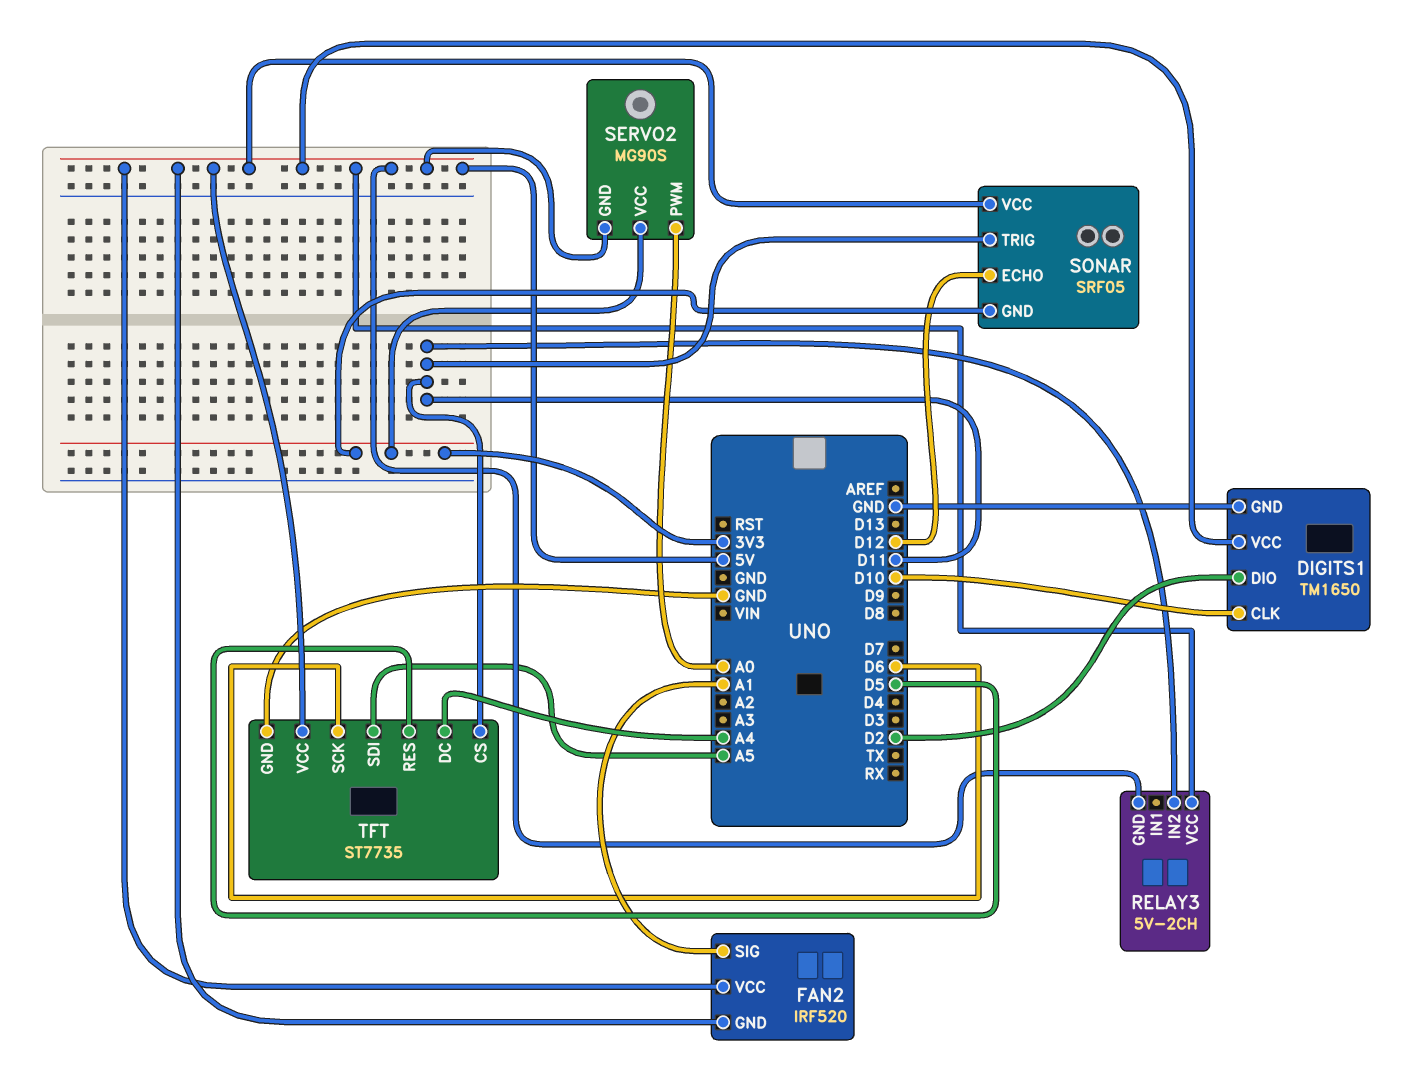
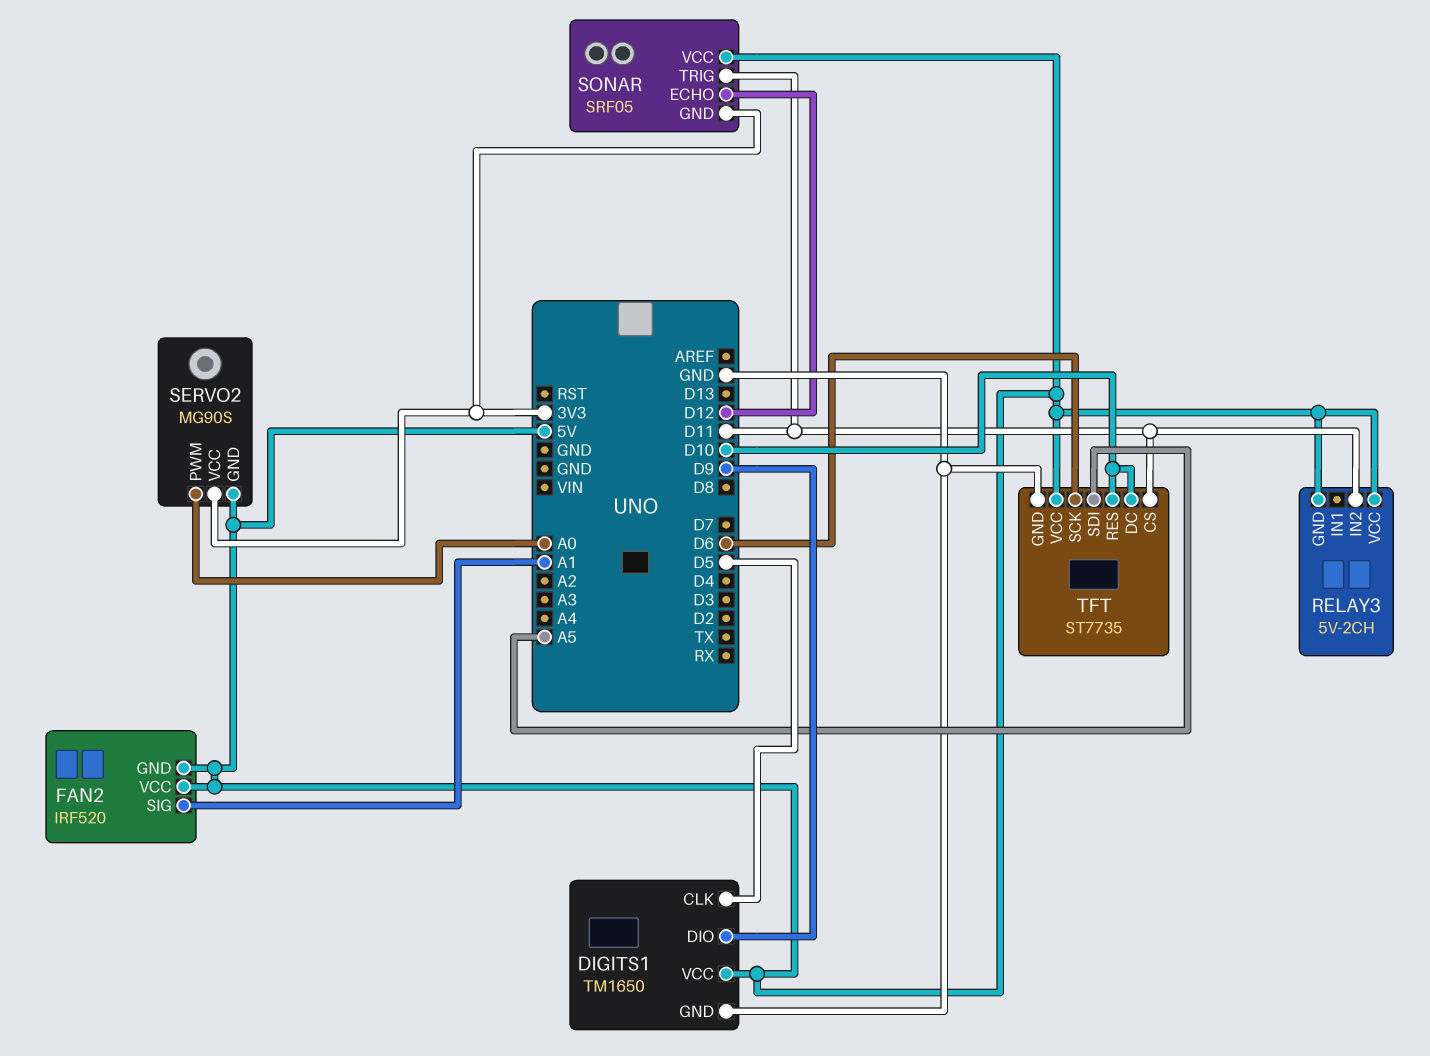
DIGITS1 pin CLK: D10 -> D5
DIGITS1 pin DIO: D2 -> D9
TFT pin DC: A4 -> D10
TFT pin RES: D5 -> D10

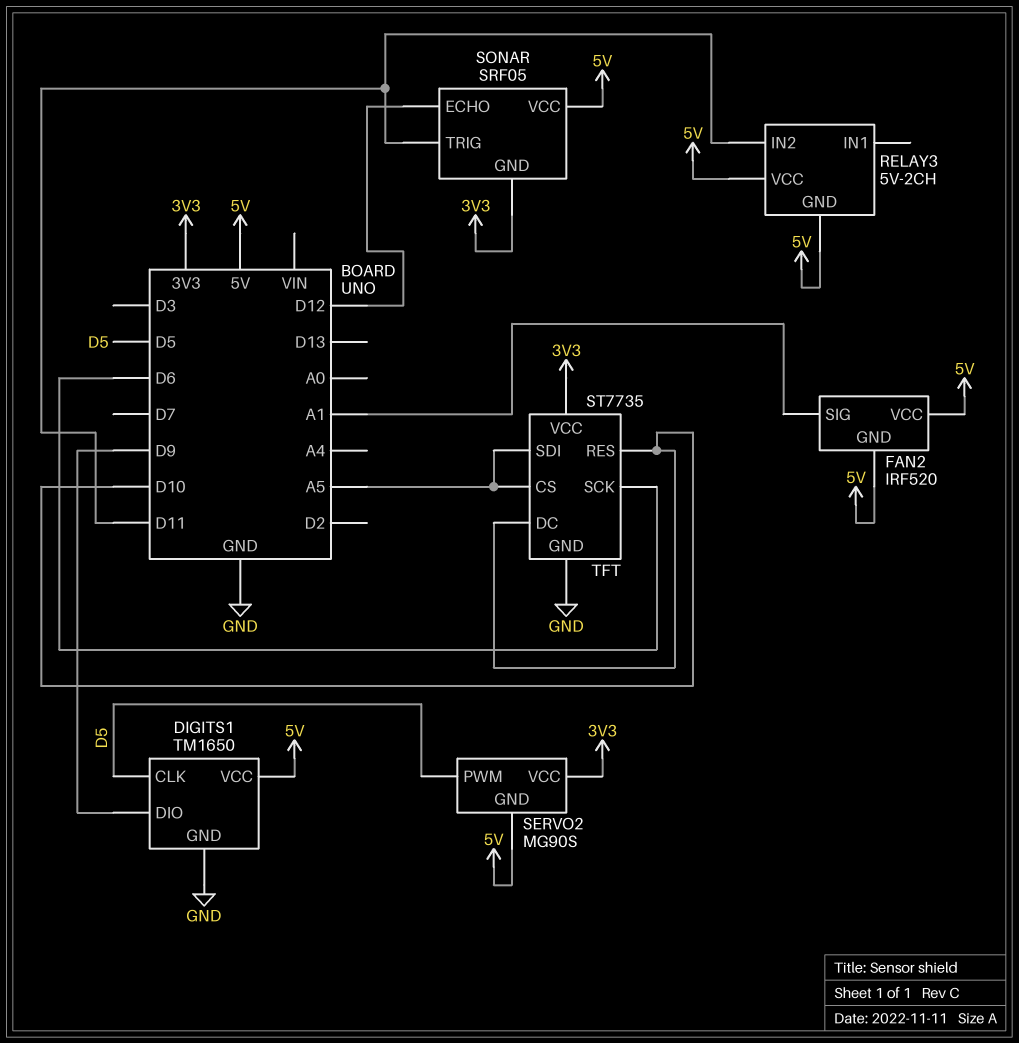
SERVO2 pin PWM: A0 -> D5
TFT pin CS: D11 -> A5
TFT pin VCC: 5V -> 3V3

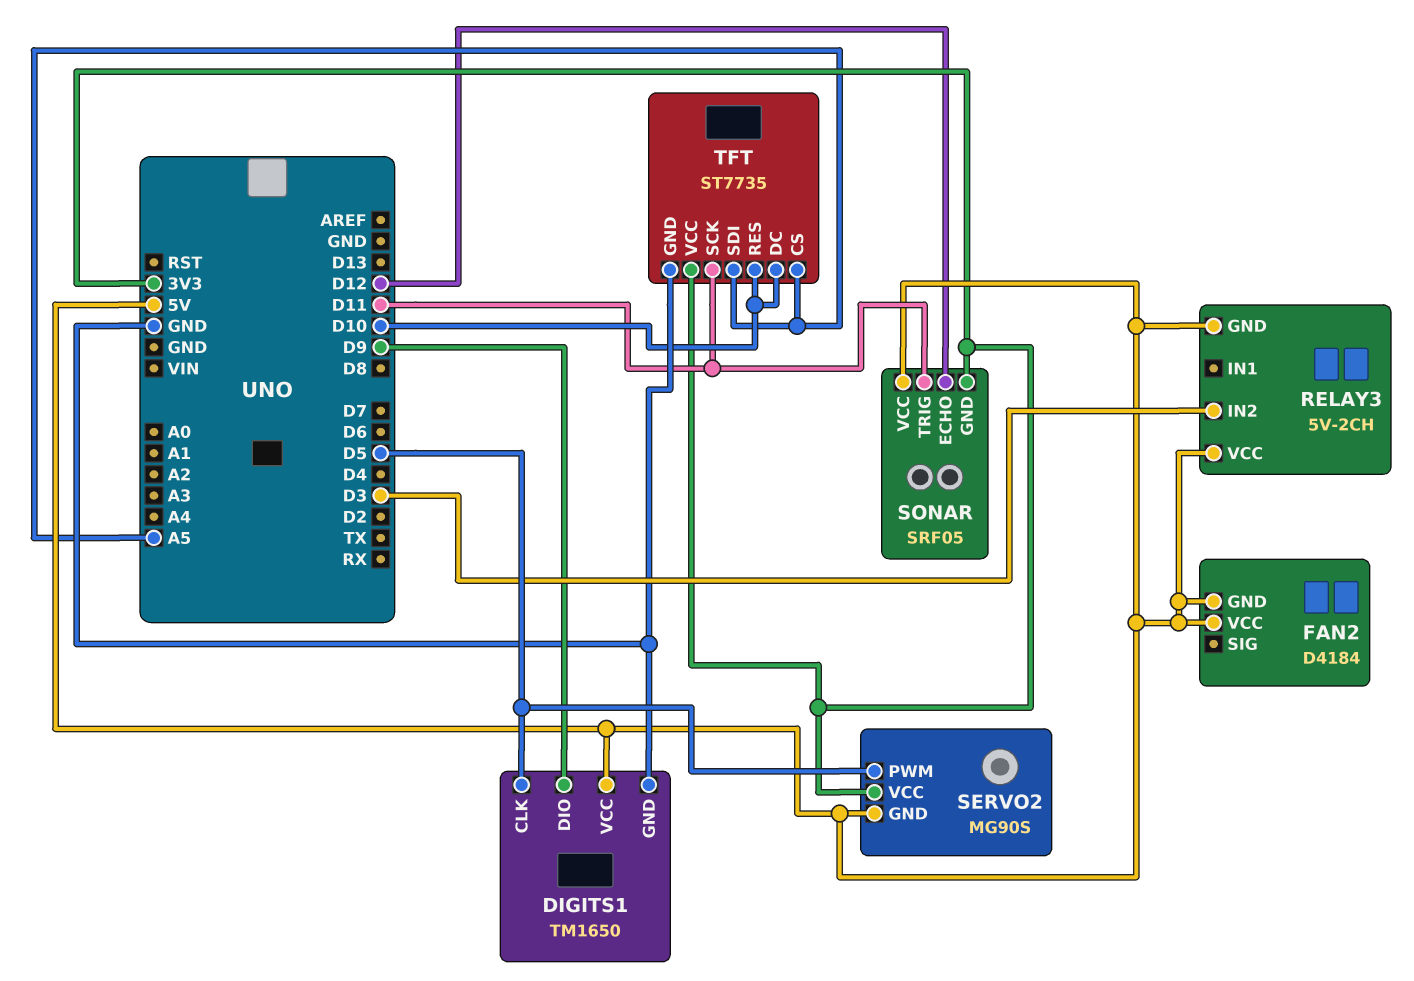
FAN2: IRF520 -> D4184
FAN2 pin SIG: A1 -> none
RELAY3 pin IN2: D11 -> D3
TFT pin SCK: D6 -> D11

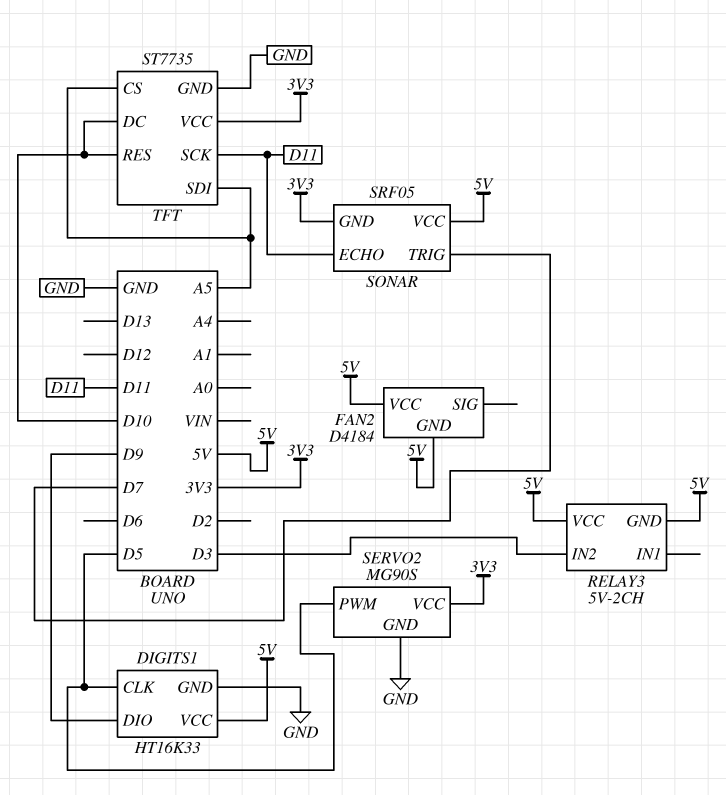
DIGITS1: TM1650 -> HT16K33
SERVO2 pin GND: 5V -> GND
SONAR pin ECHO: D12 -> D11
SONAR pin TRIG: D11 -> D7

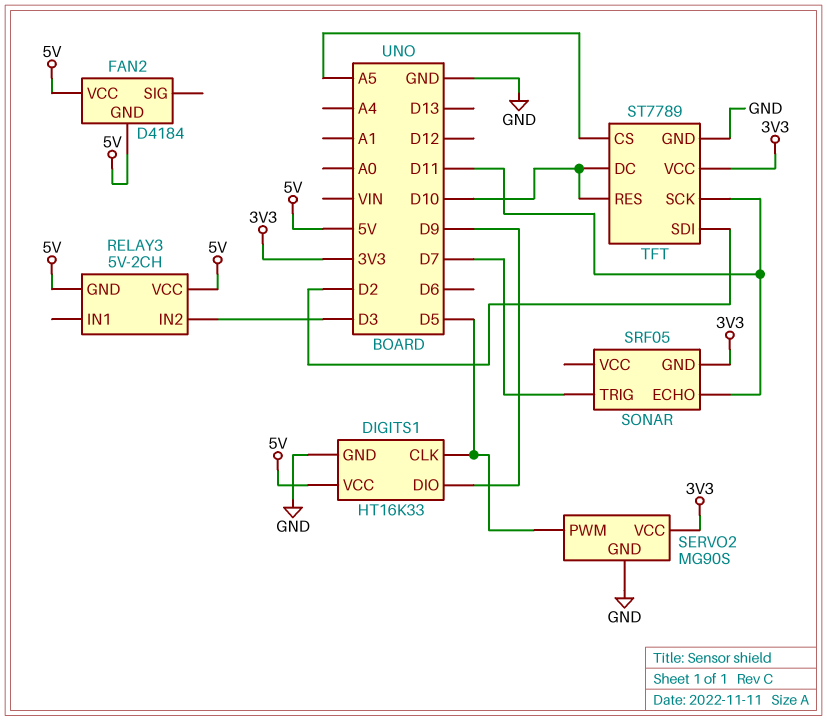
SONAR pin VCC: 5V -> none
TFT: ST7735 -> ST7789
TFT pin SDI: A5 -> D2

